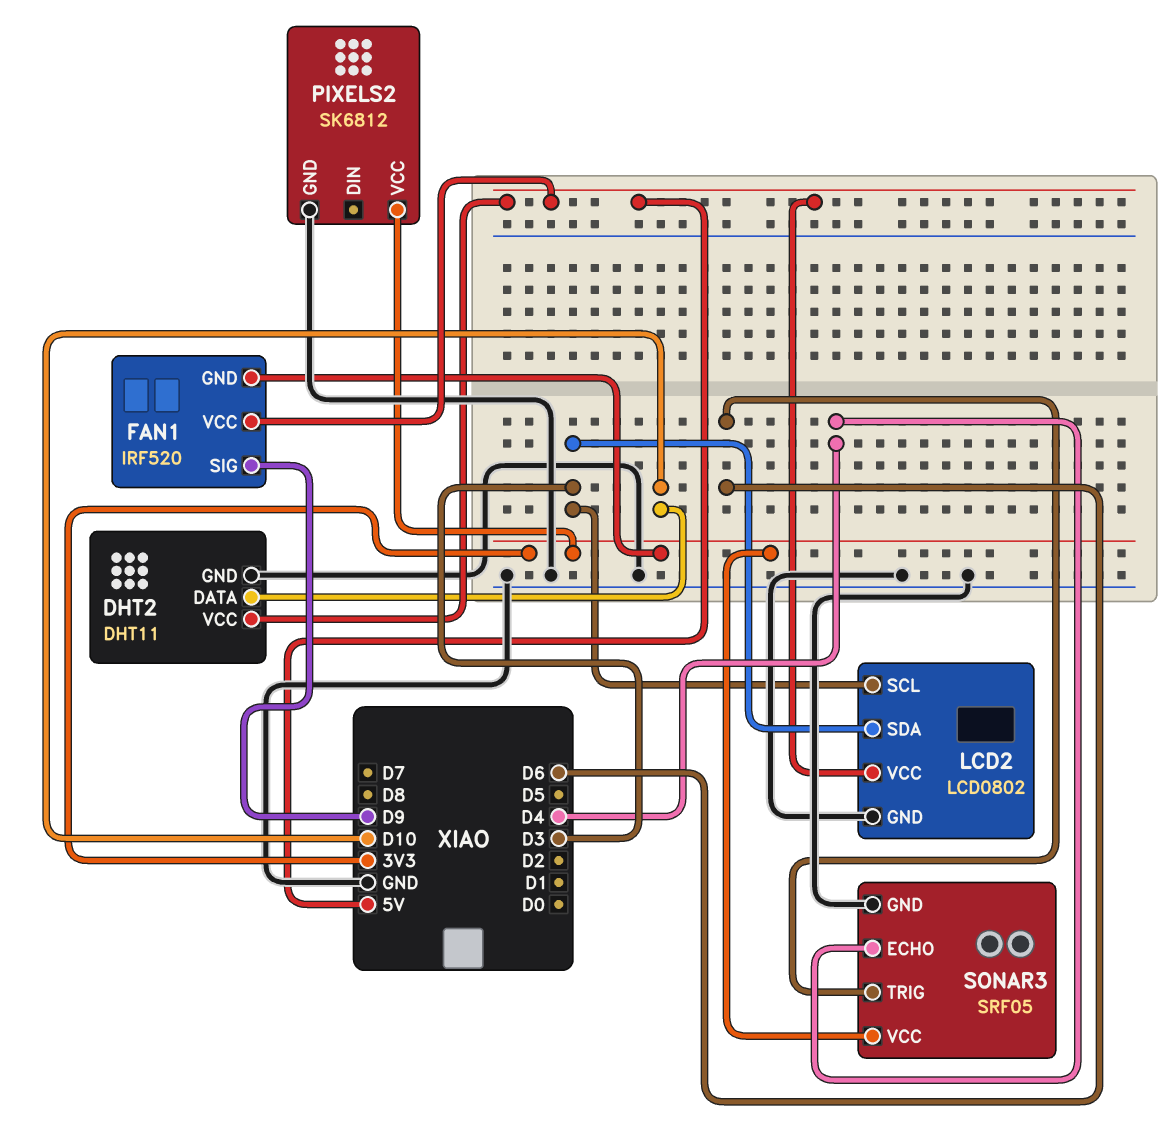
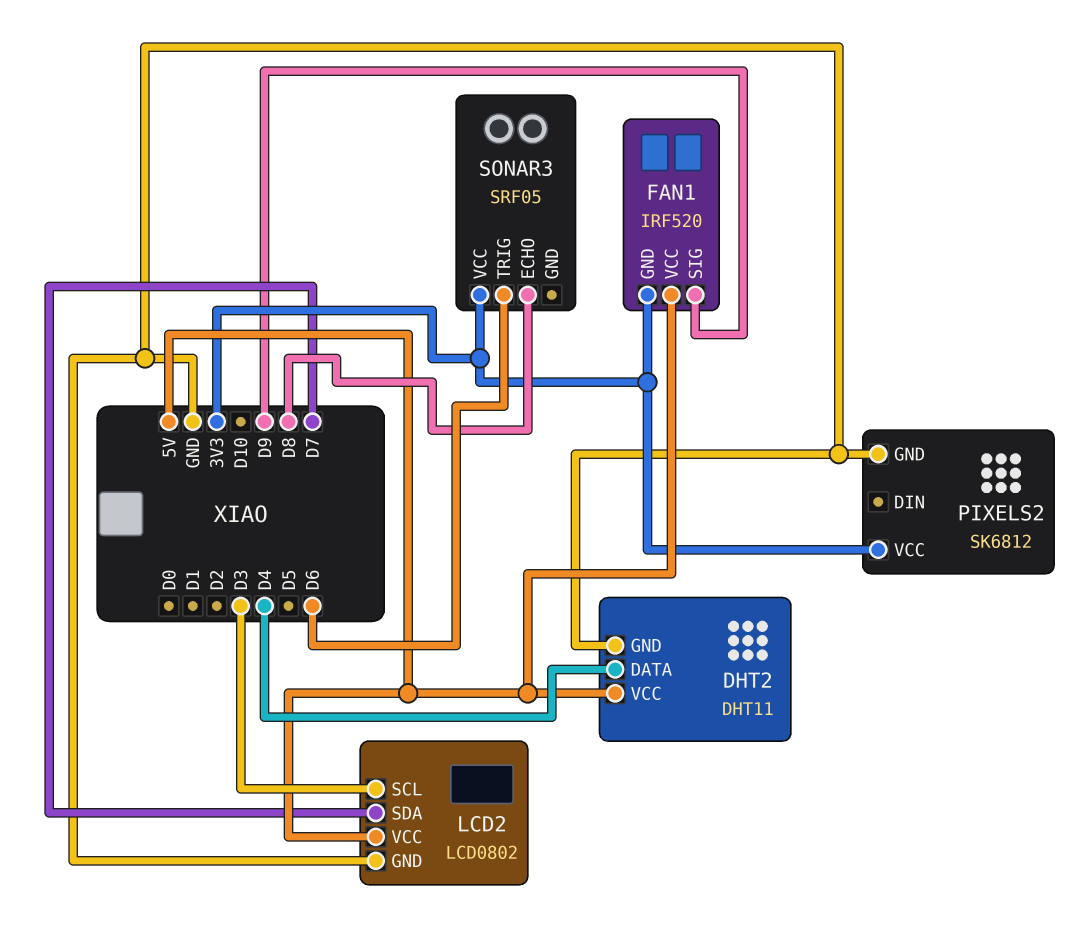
DHT2 pin DATA: D10 -> D4
LCD2 pin SDA: D3 -> D7
SONAR3 pin ECHO: D4 -> D8
SONAR3 pin GND: GND -> none

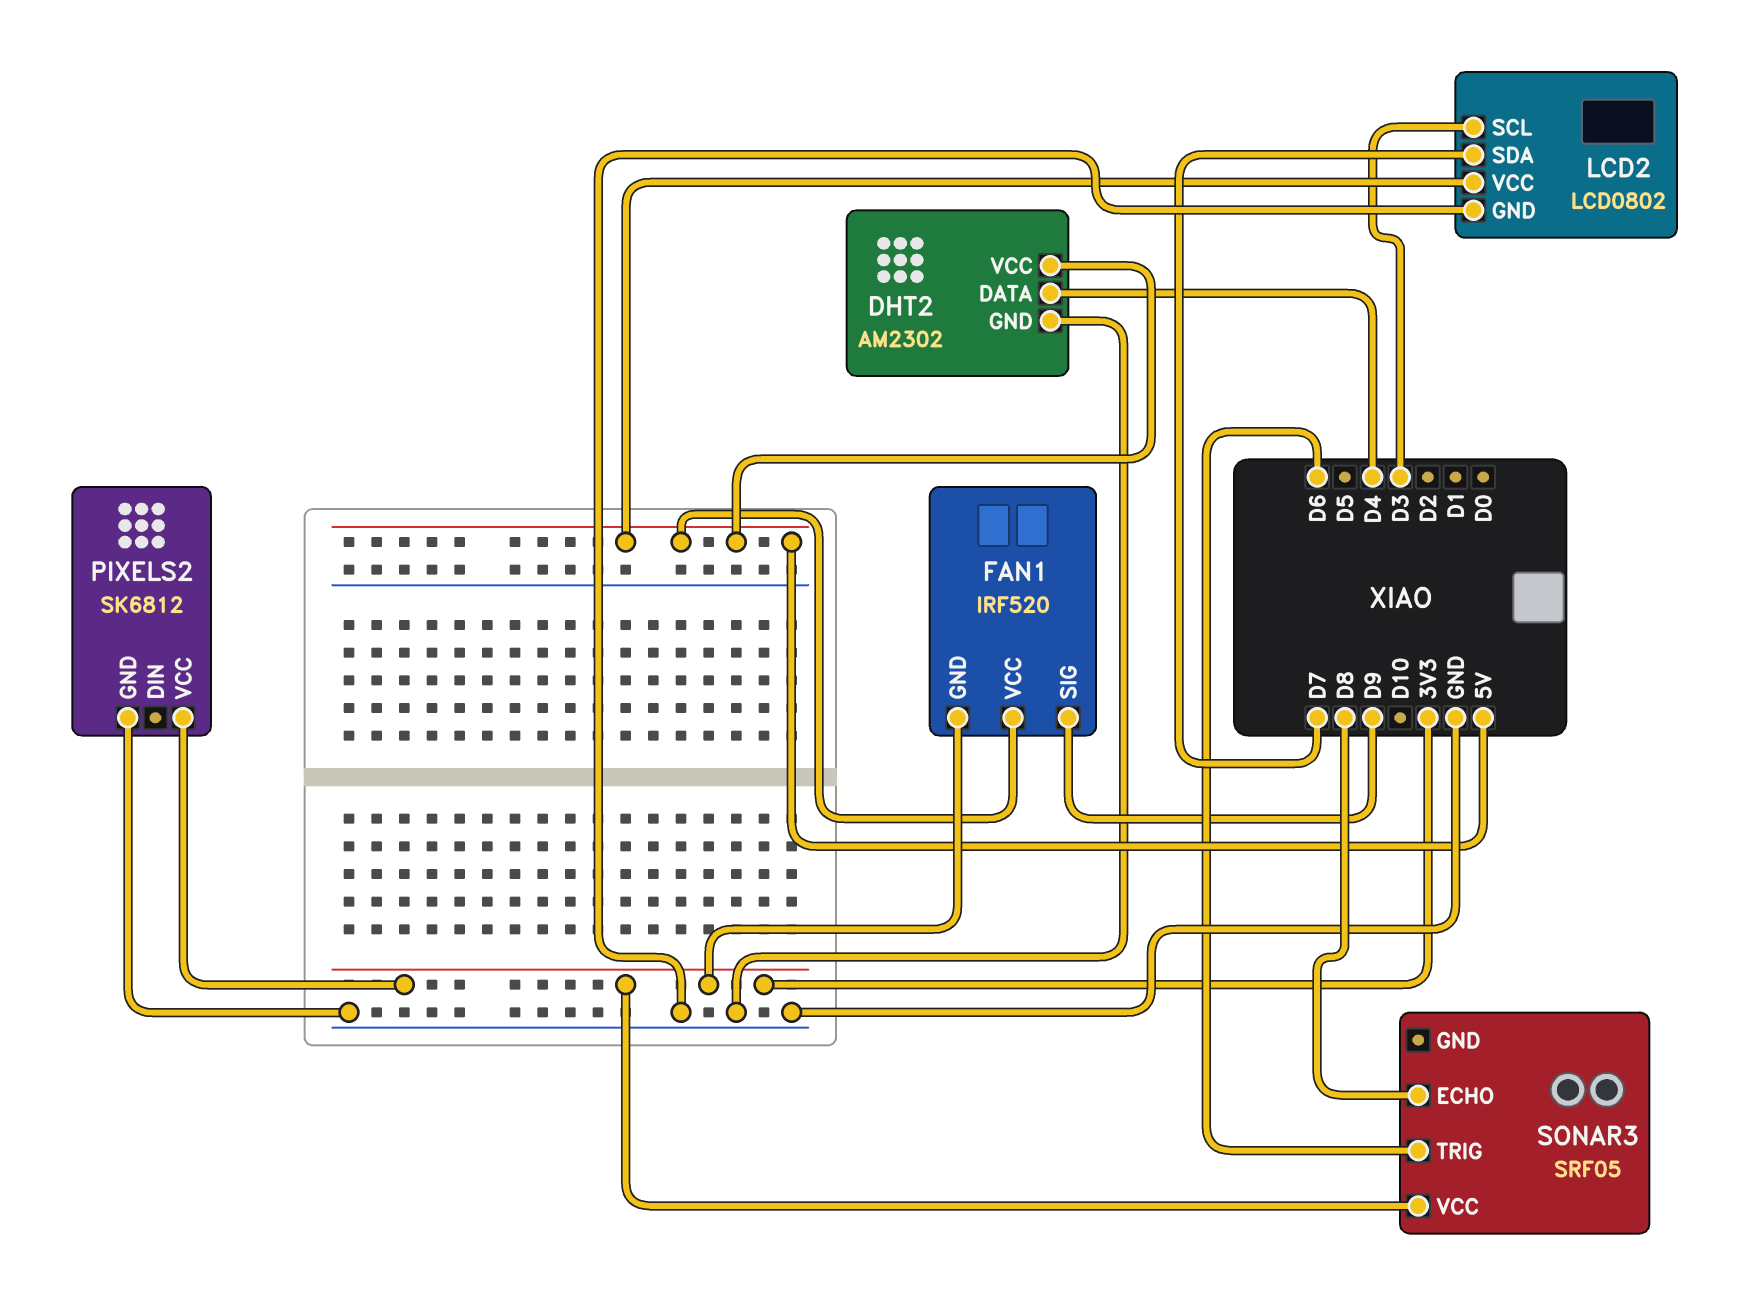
DHT2: DHT11 -> AM2302

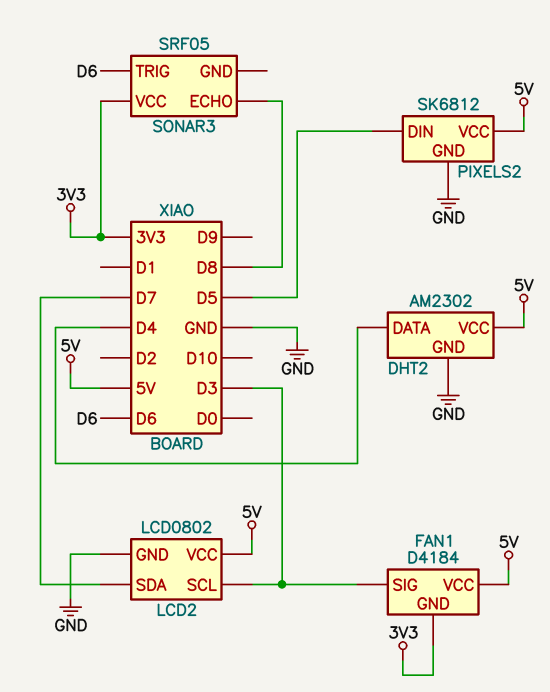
FAN1: IRF520 -> D4184
FAN1 pin SIG: D9 -> D3
PIXELS2 pin DIN: none -> D5
PIXELS2 pin VCC: 3V3 -> 5V

